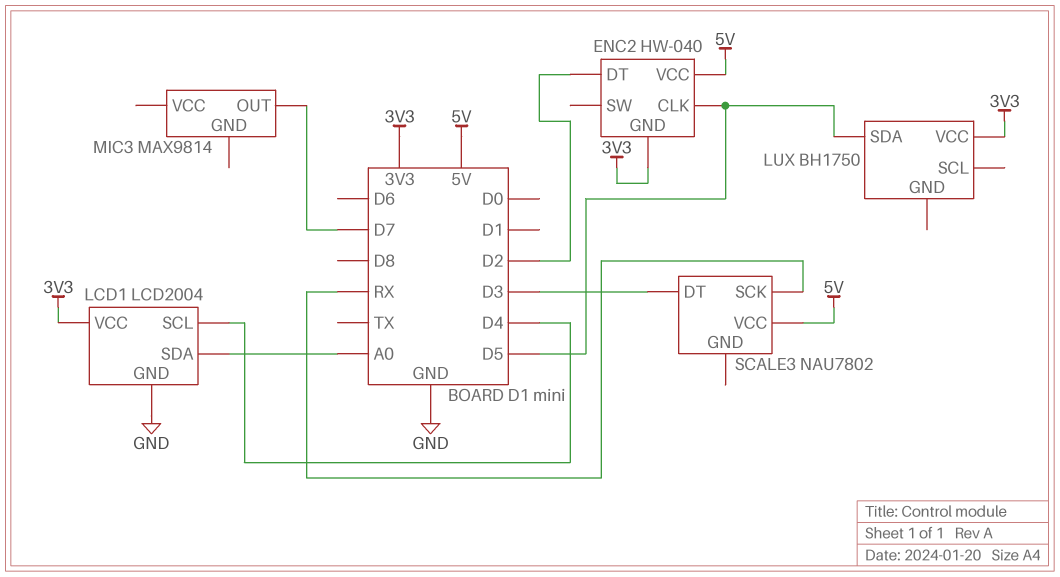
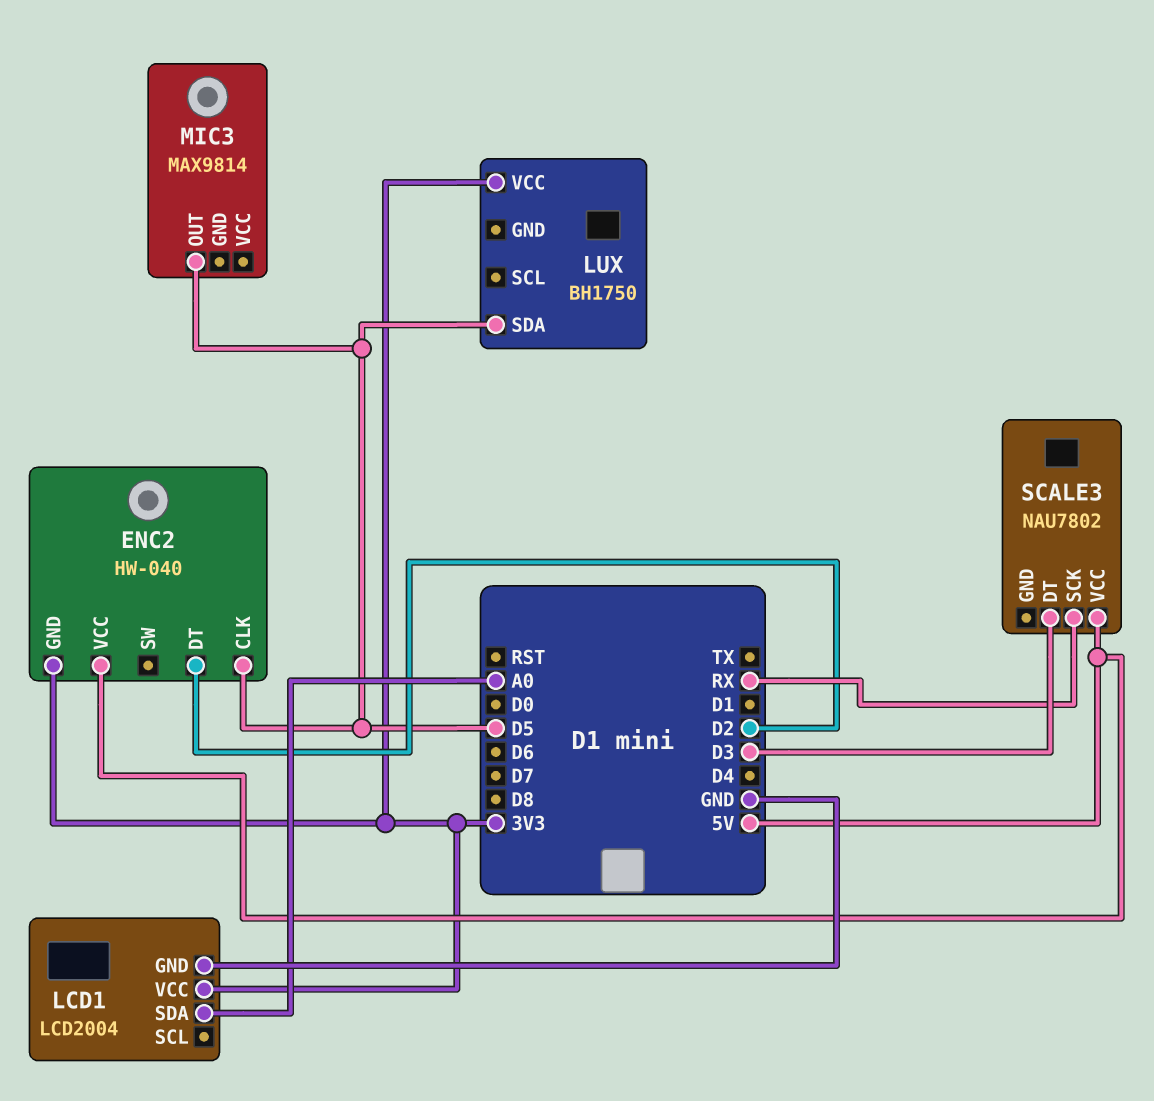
LCD1 pin SCL: D4 -> none
MIC3 pin OUT: D7 -> D5

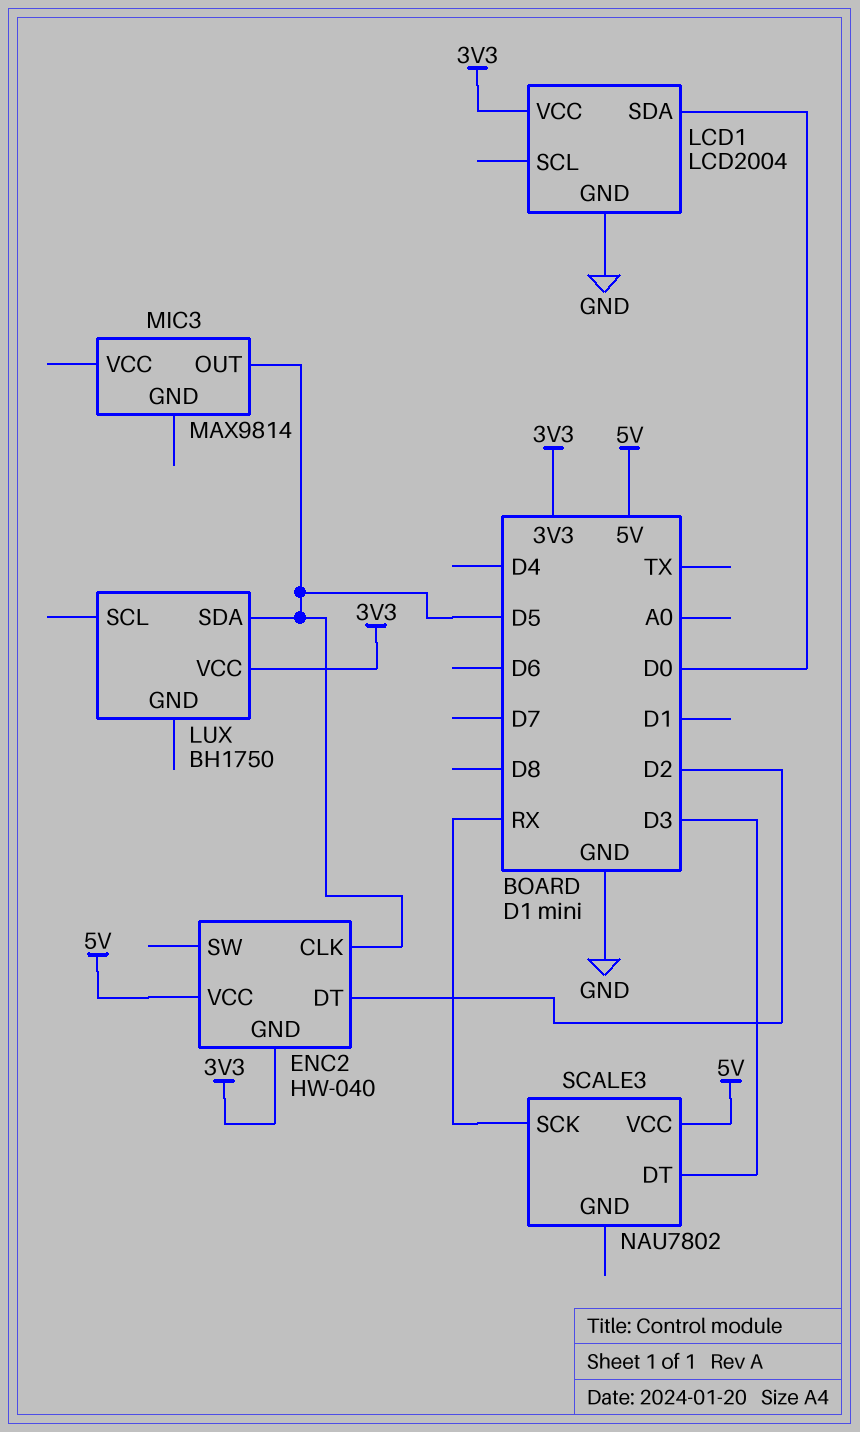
LCD1 pin SDA: A0 -> D0

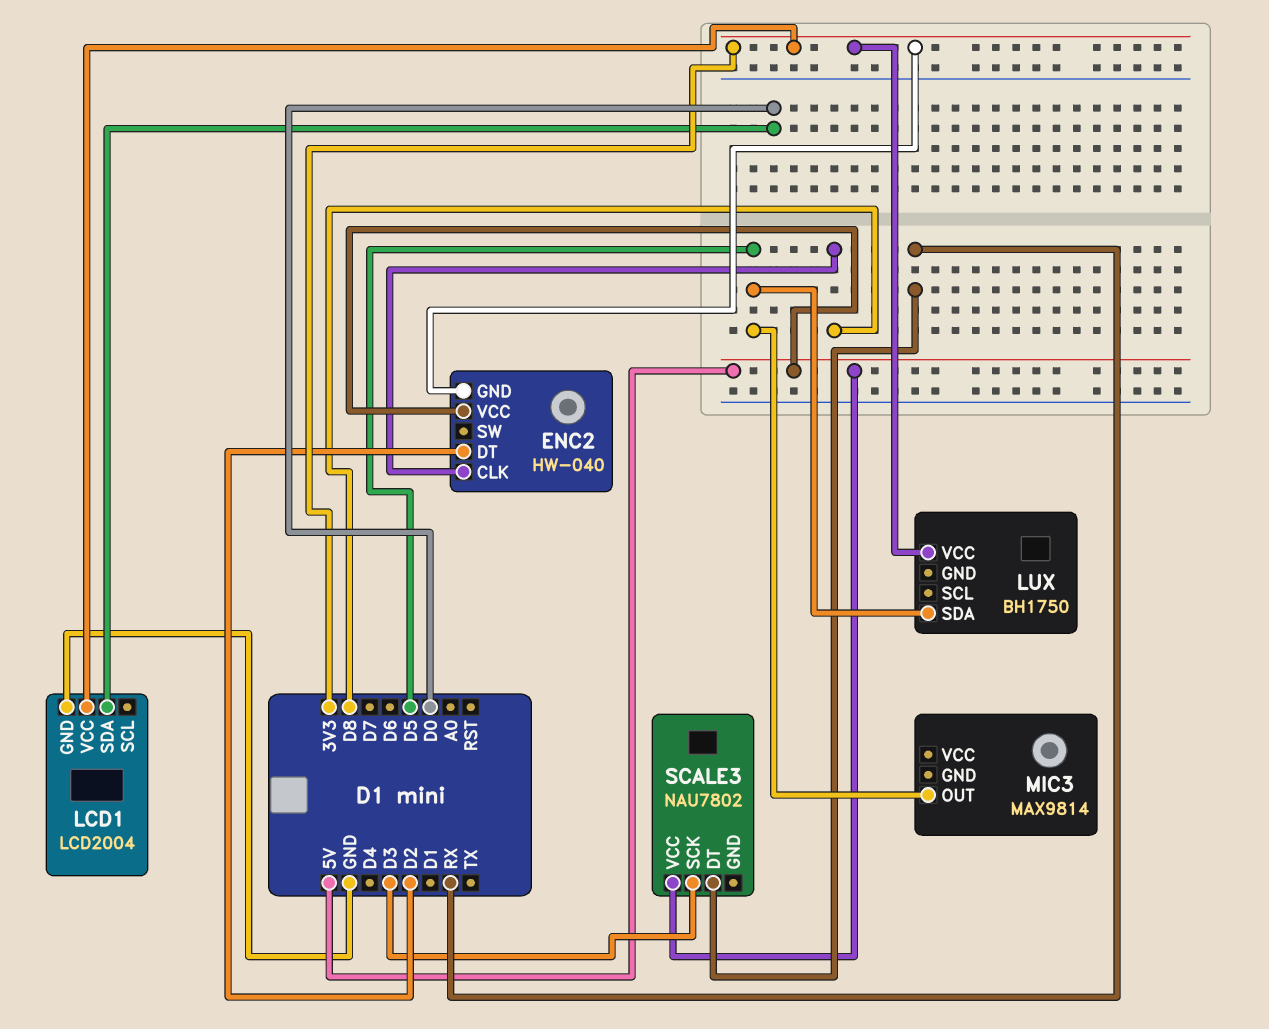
ENC2 pin CLK: D5 -> D8
SCALE3 pin DT: D3 -> RX
SCALE3 pin SCK: RX -> D3

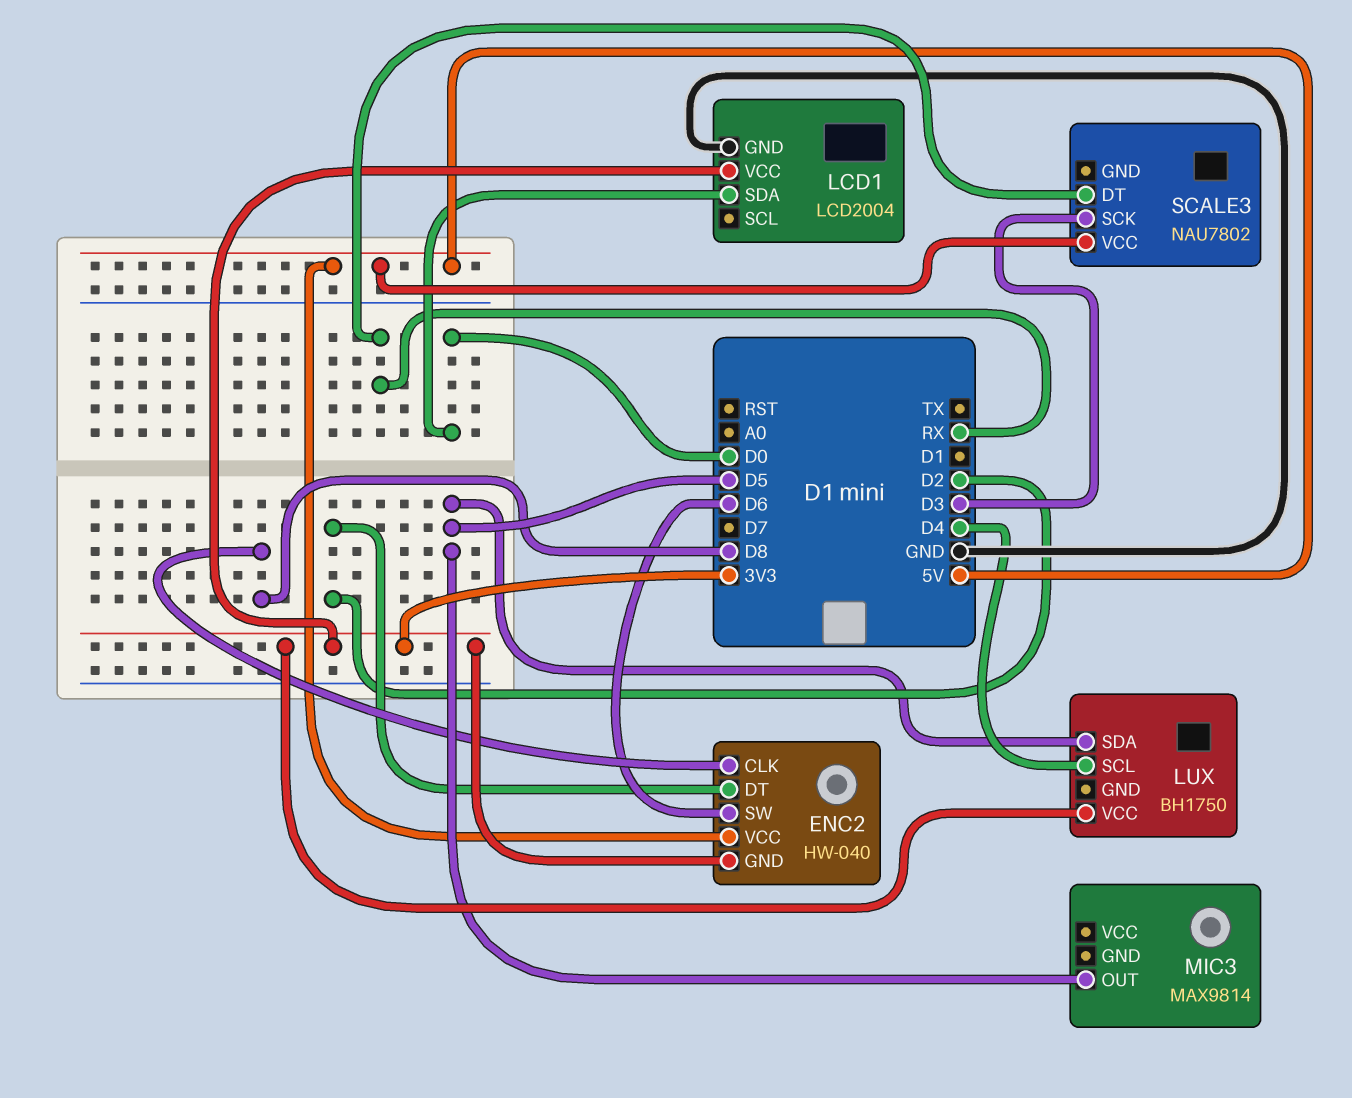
ENC2 pin SW: none -> D6
LUX pin SCL: none -> D4

